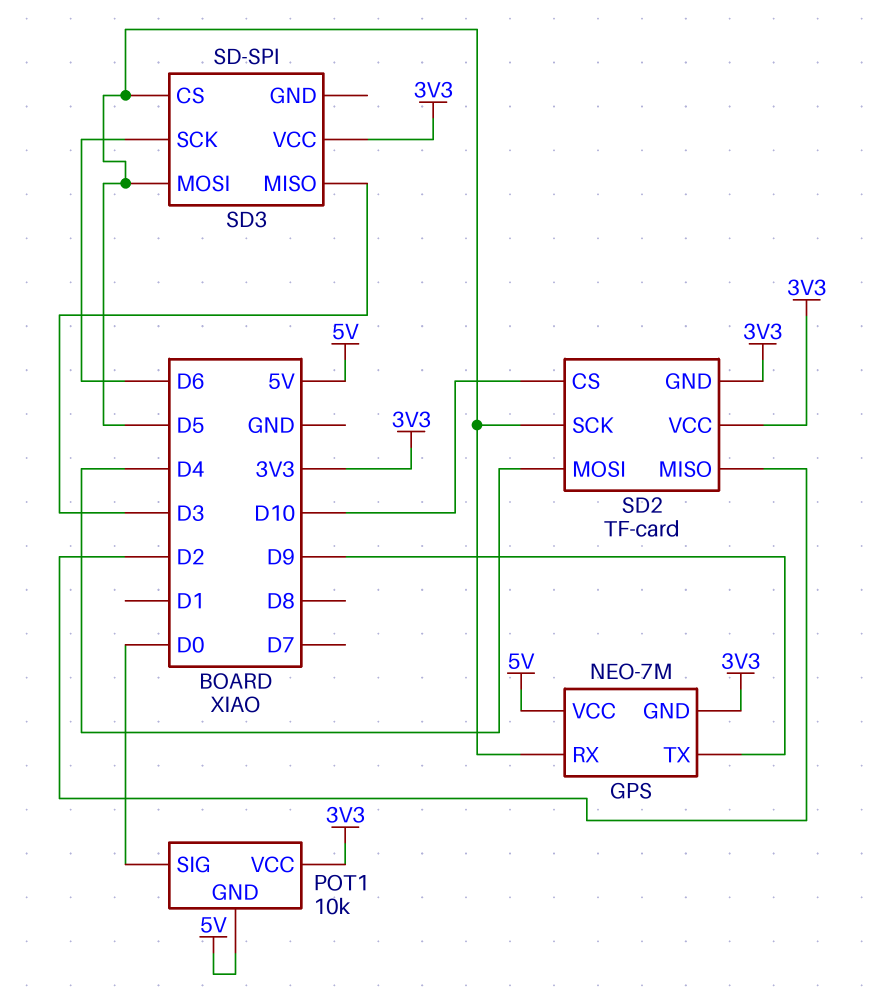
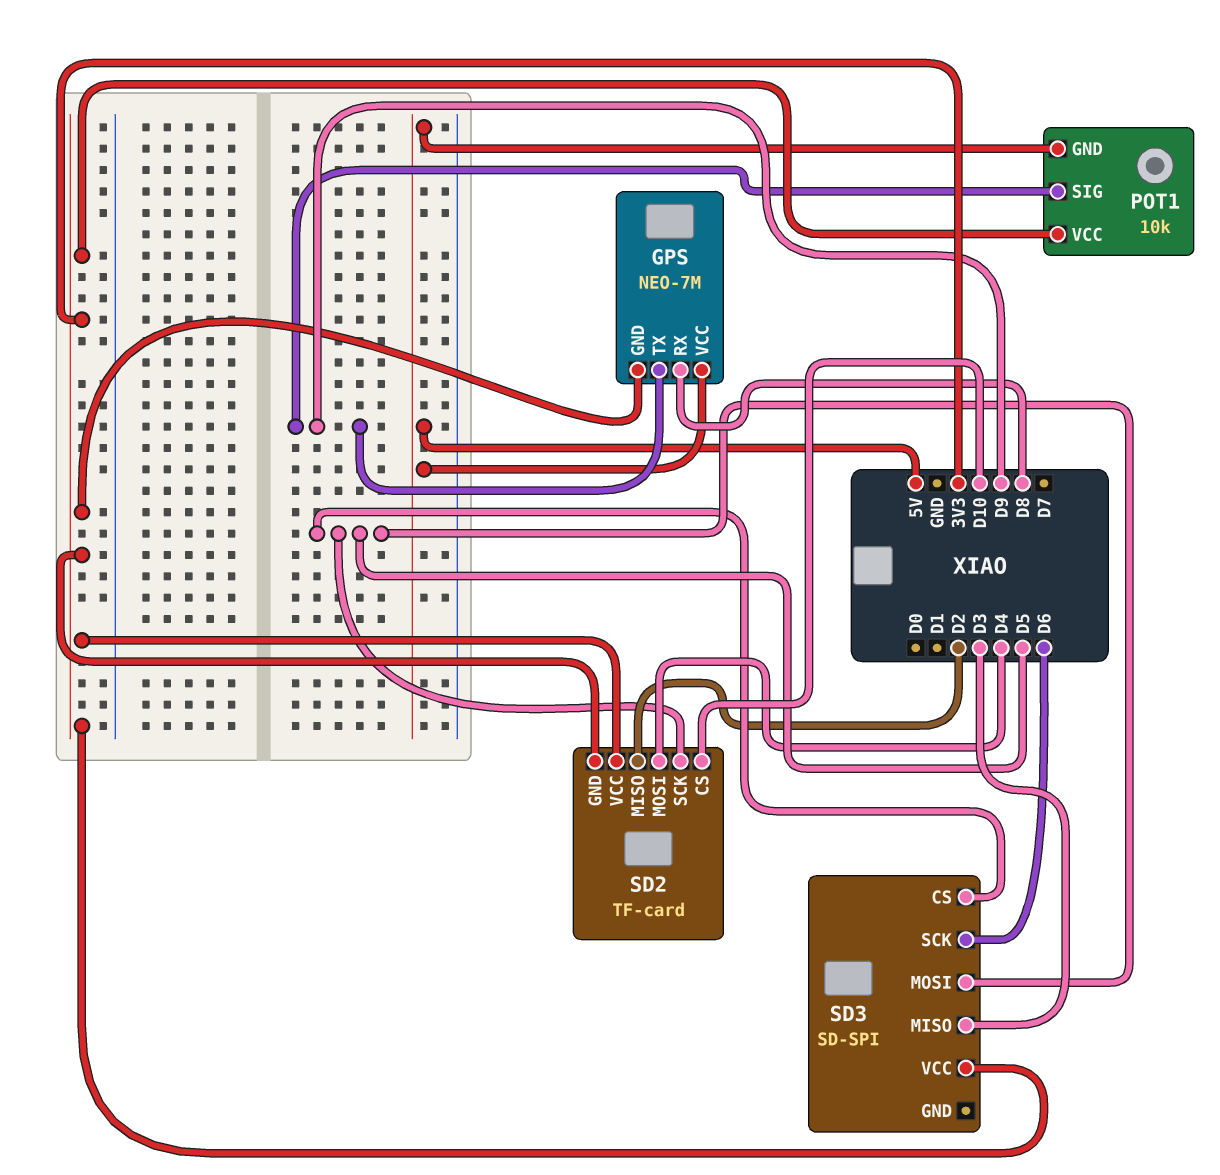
GPS pin RX: D5 -> D8
POT1 pin SIG: D0 -> D9

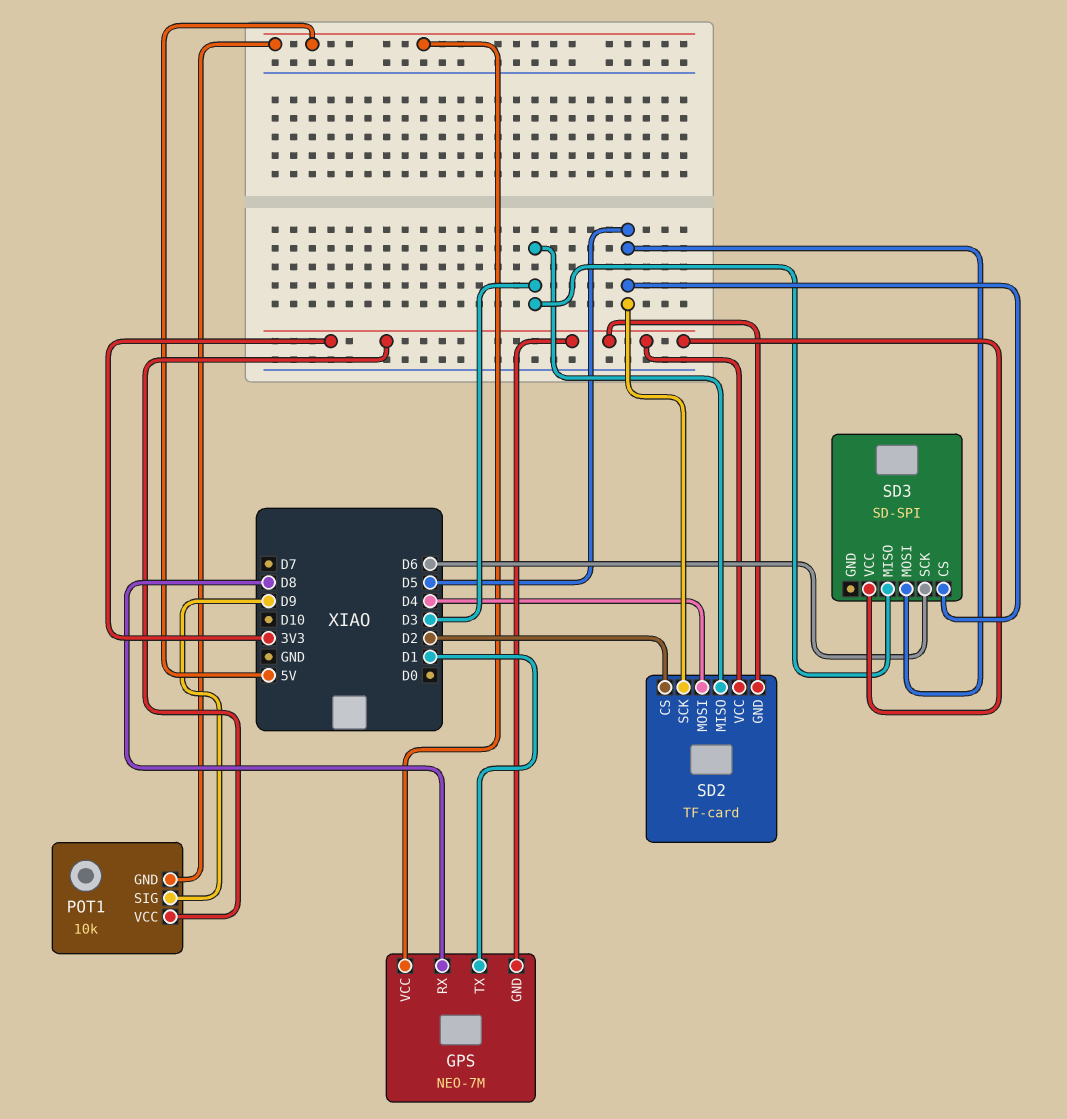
GPS pin TX: D9 -> D1
SD2 pin CS: D10 -> D2
SD2 pin MISO: D2 -> D3

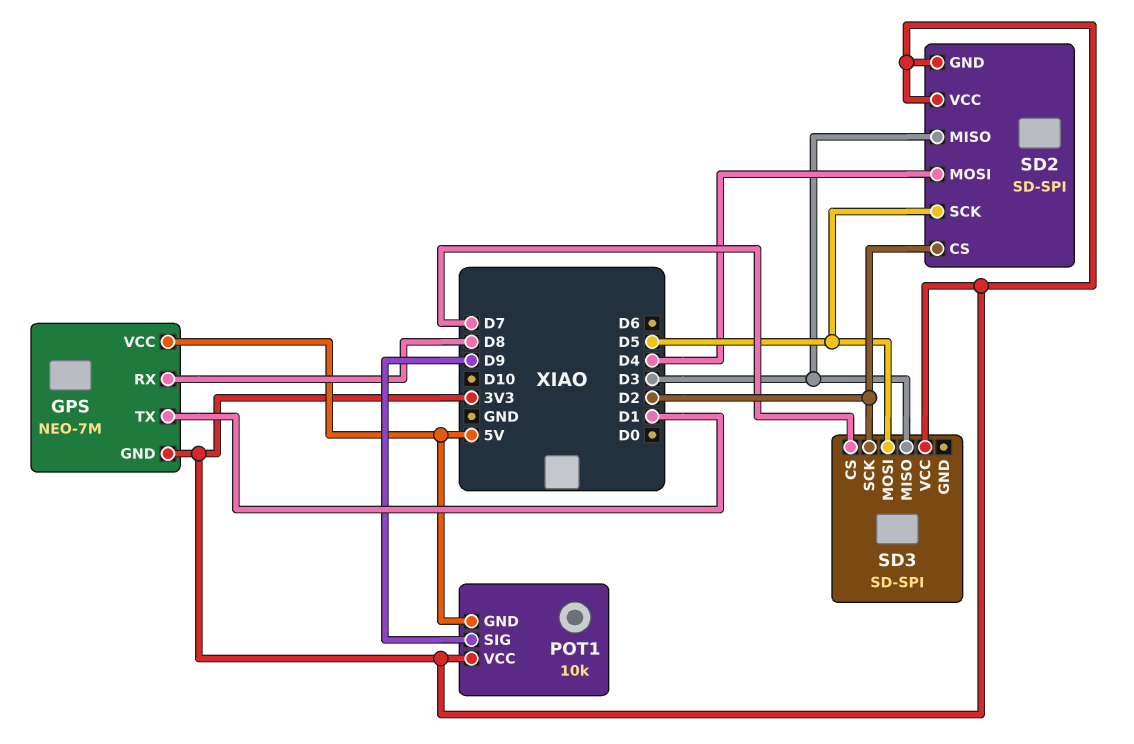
SD2: TF-card -> SD-SPI
SD3 pin CS: D5 -> D7
SD3 pin SCK: D6 -> D2

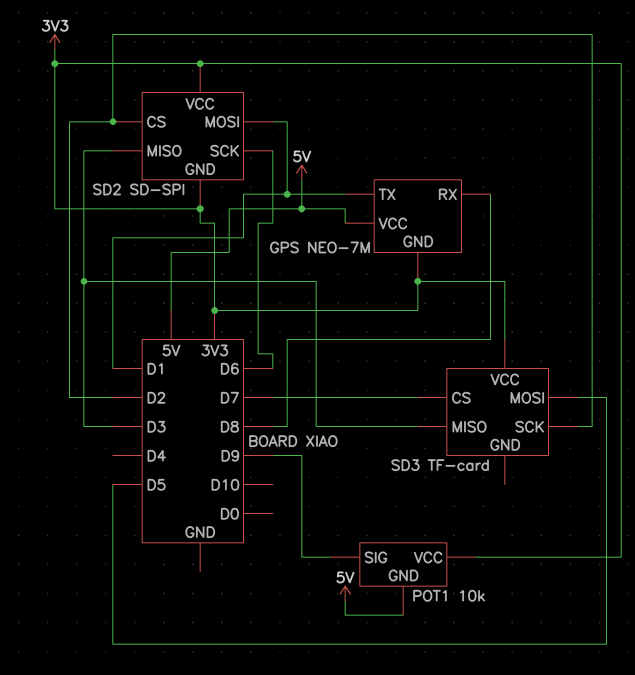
SD2 pin MOSI: D4 -> D1
SD2 pin SCK: D5 -> D6
SD3: SD-SPI -> TF-card

